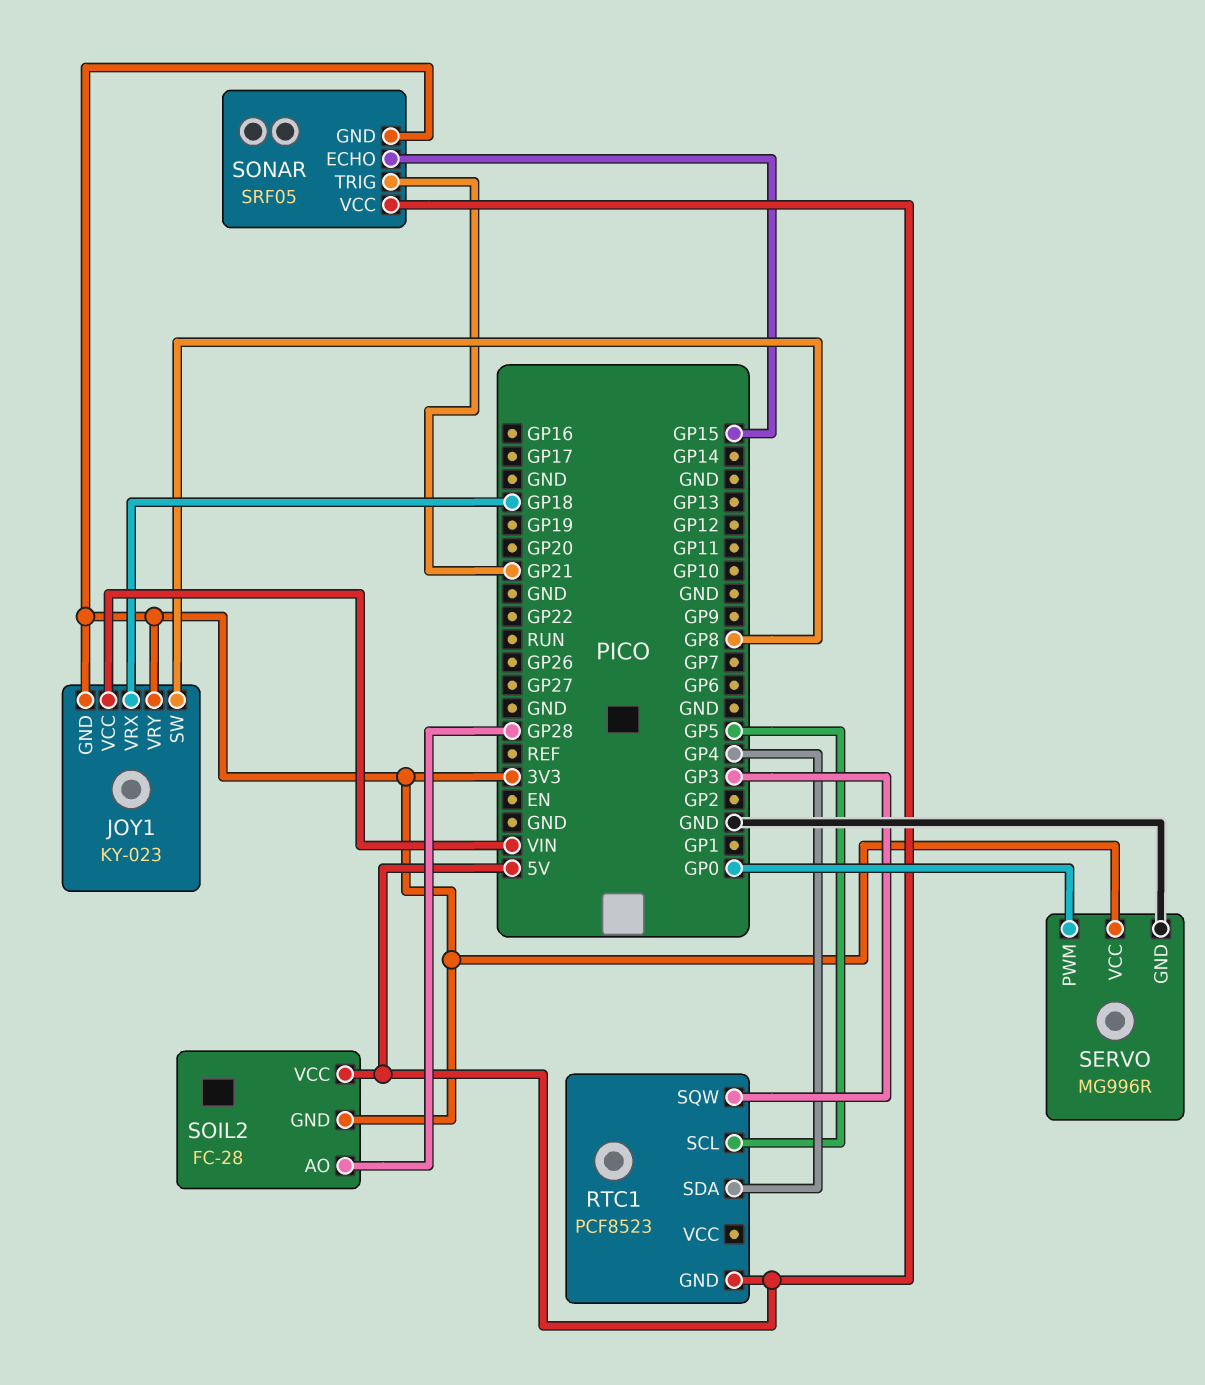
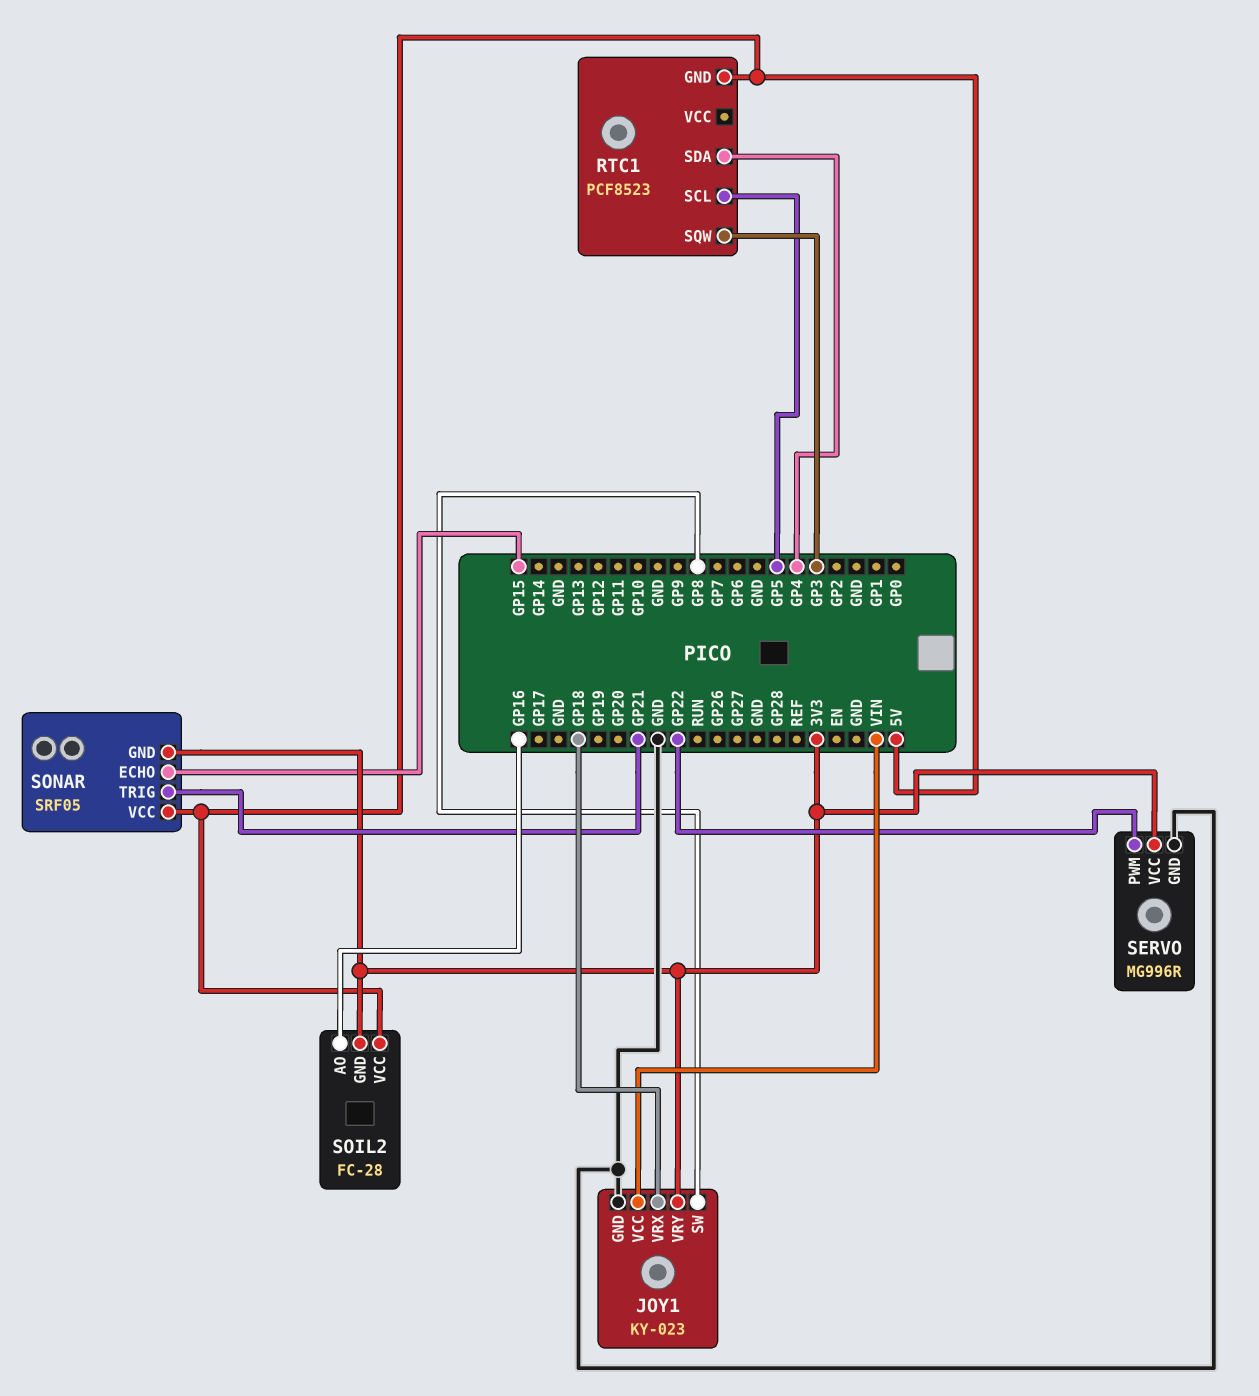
JOY1 pin GND: 3V3 -> GND
SERVO pin PWM: GP0 -> GP22
SOIL2 pin AO: GP28 -> GP16

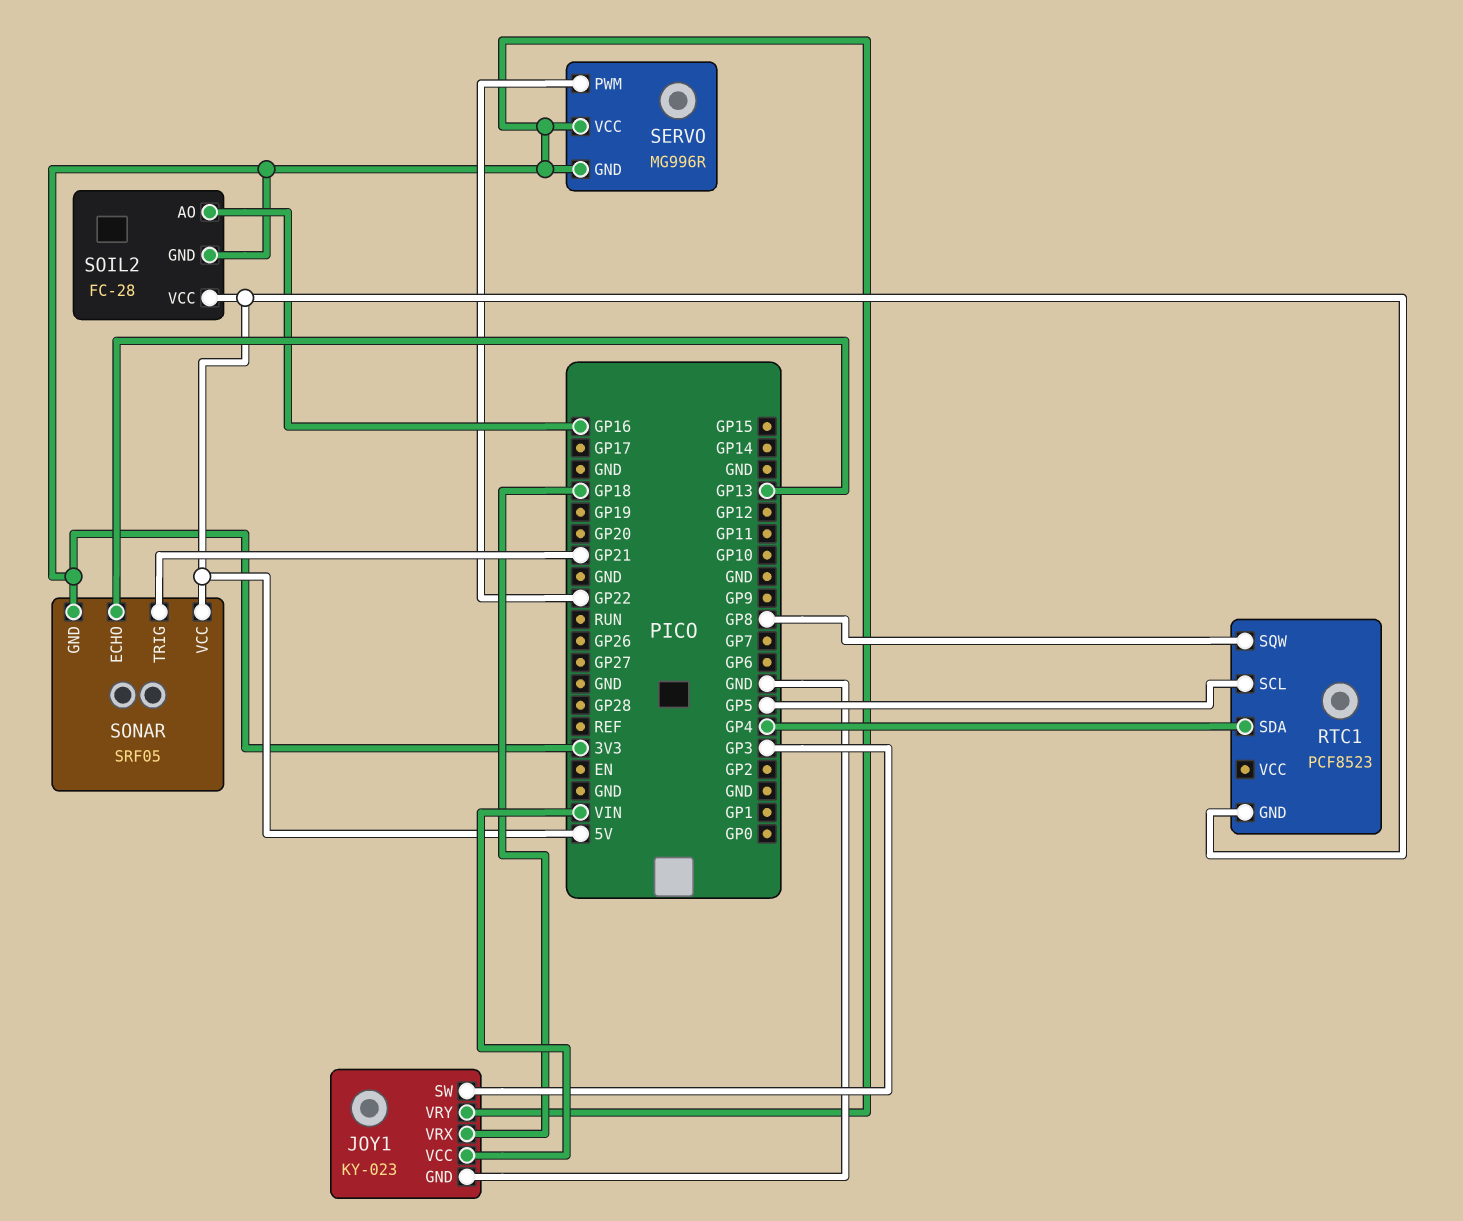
JOY1 pin SW: GP8 -> GP3
RTC1 pin SQW: GP3 -> GP8
SERVO pin GND: GND -> 3V3
SONAR pin ECHO: GP15 -> GP13

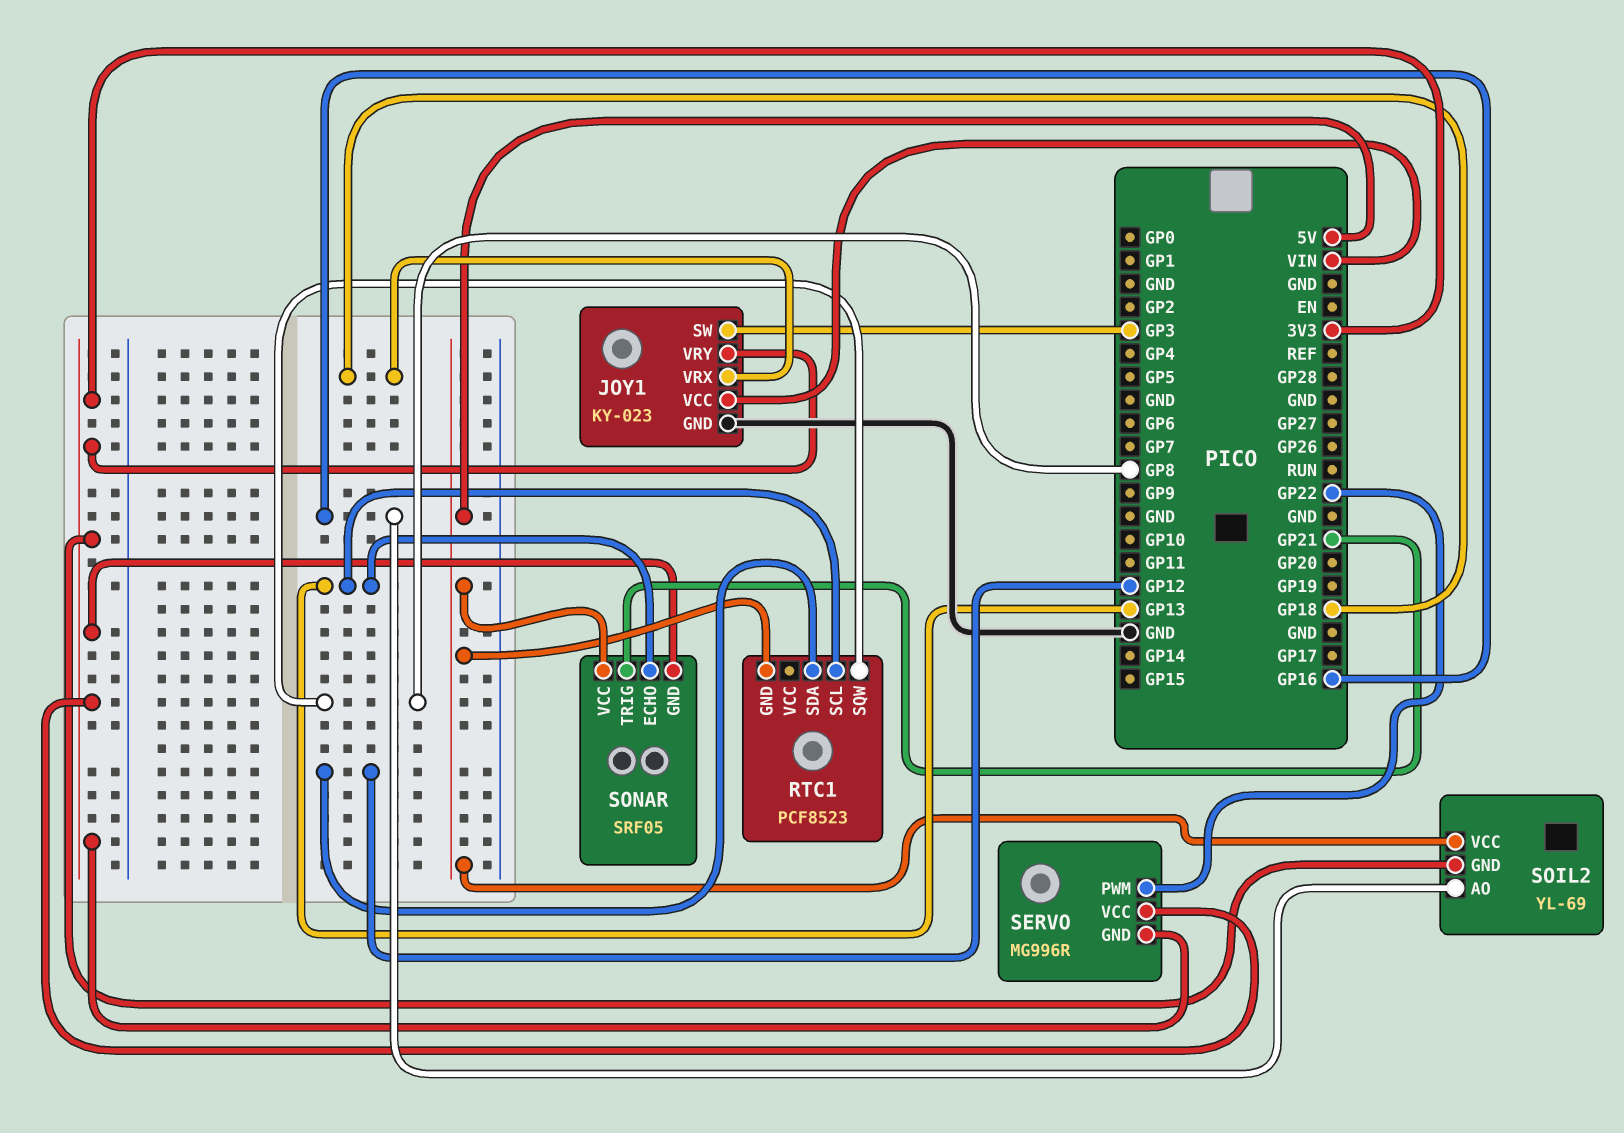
RTC1 pin SCL: GP5 -> GP13
RTC1 pin SDA: GP4 -> GP12
SOIL2: FC-28 -> YL-69

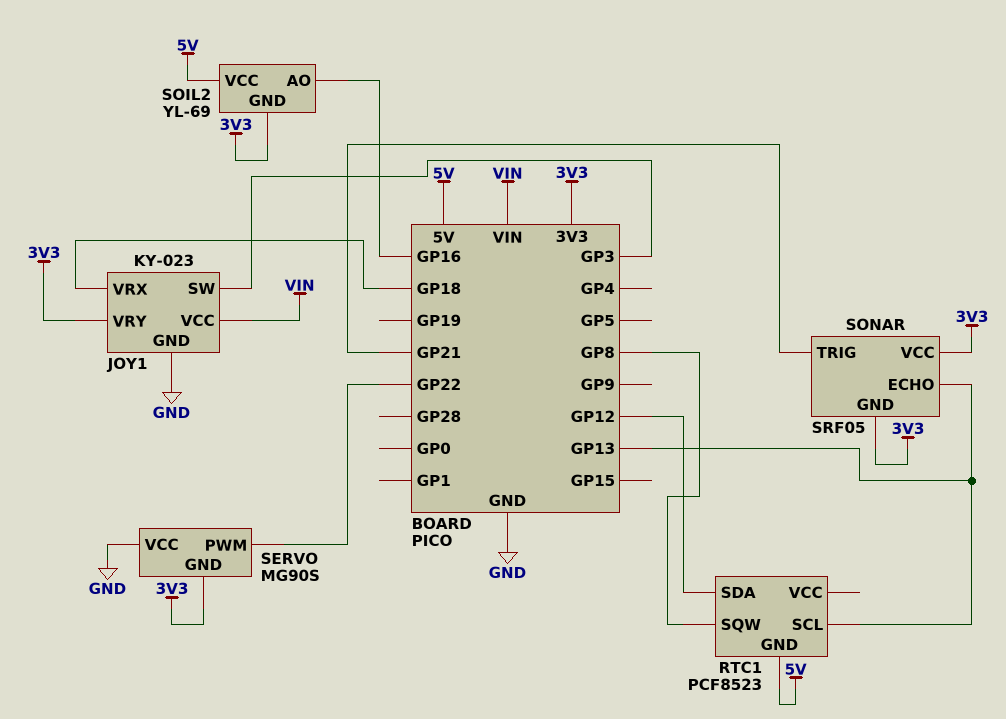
SERVO: MG996R -> MG90S
SERVO pin VCC: 3V3 -> GND
SONAR pin VCC: 5V -> 3V3

